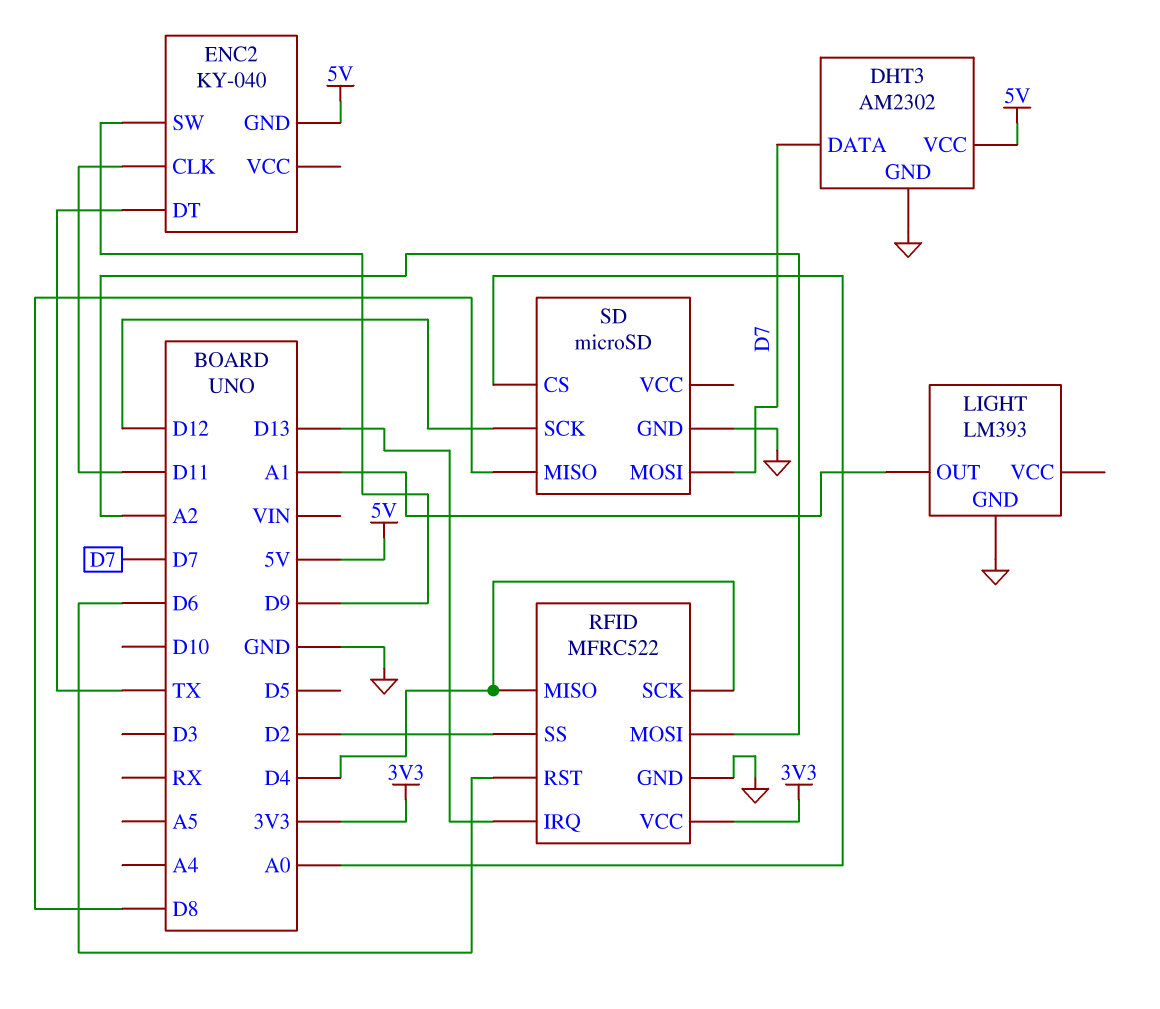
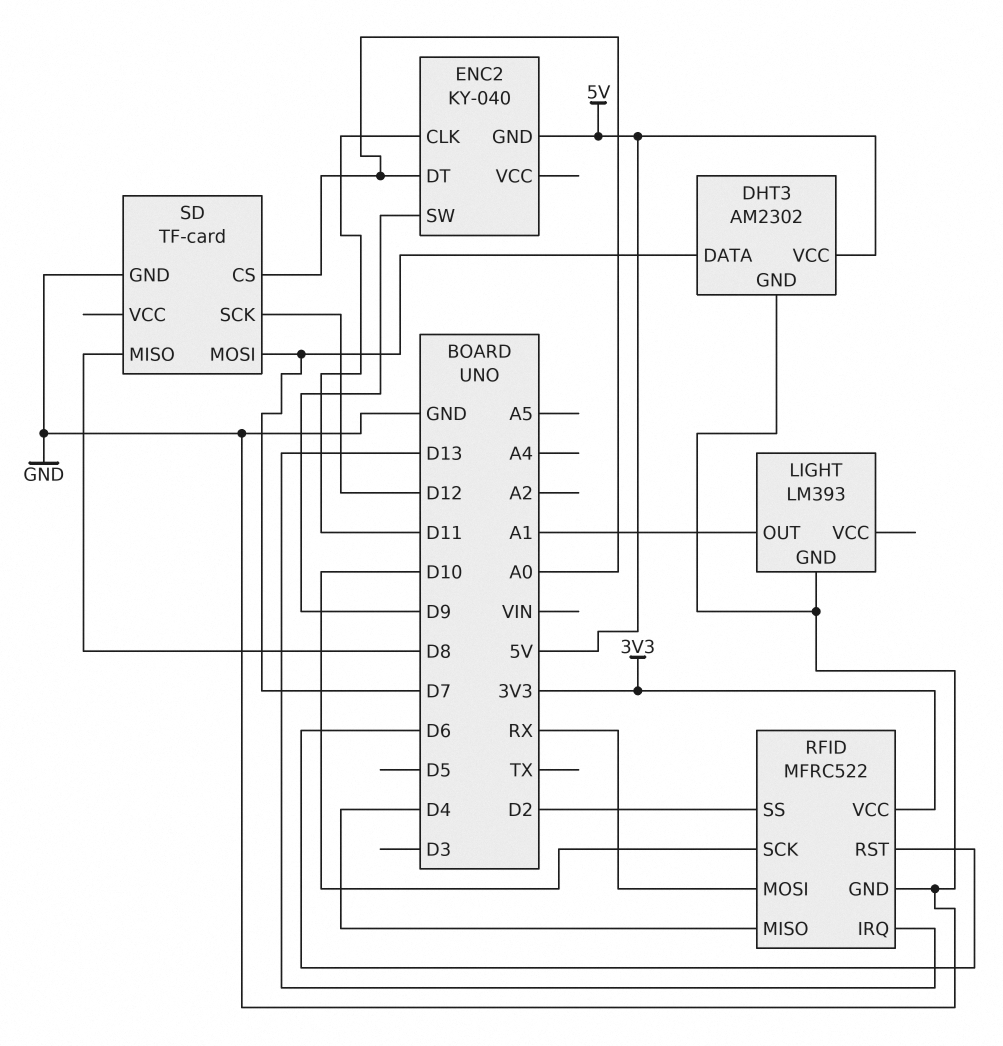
ENC2 pin DT: TX -> A0
RFID pin MOSI: A2 -> RX
RFID pin SCK: D4 -> D10
SD: microSD -> TF-card

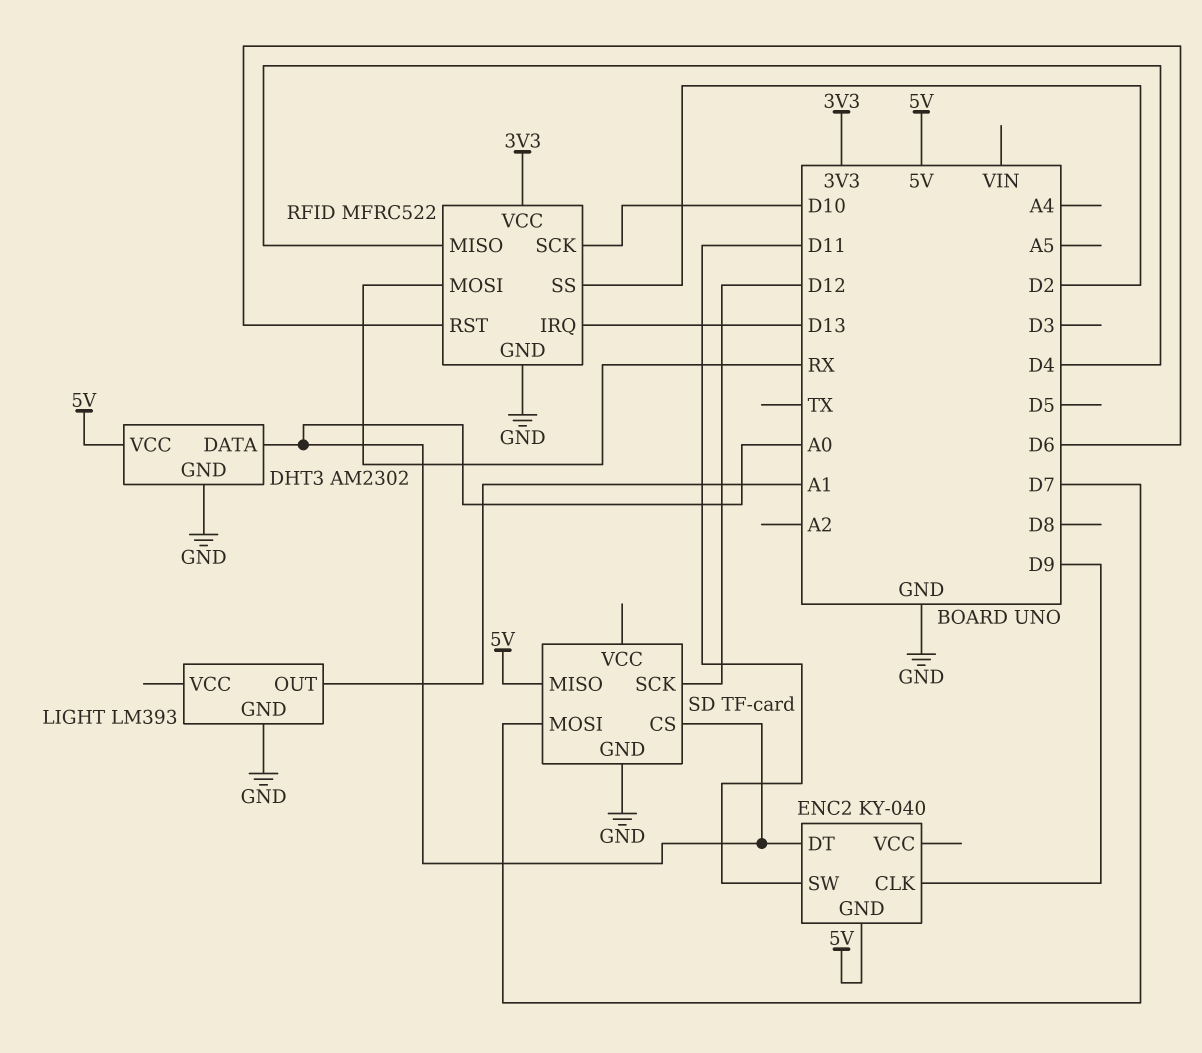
DHT3 pin DATA: D7 -> A0
ENC2 pin CLK: D11 -> D9
ENC2 pin SW: D9 -> D11
SD pin MISO: D8 -> 5V

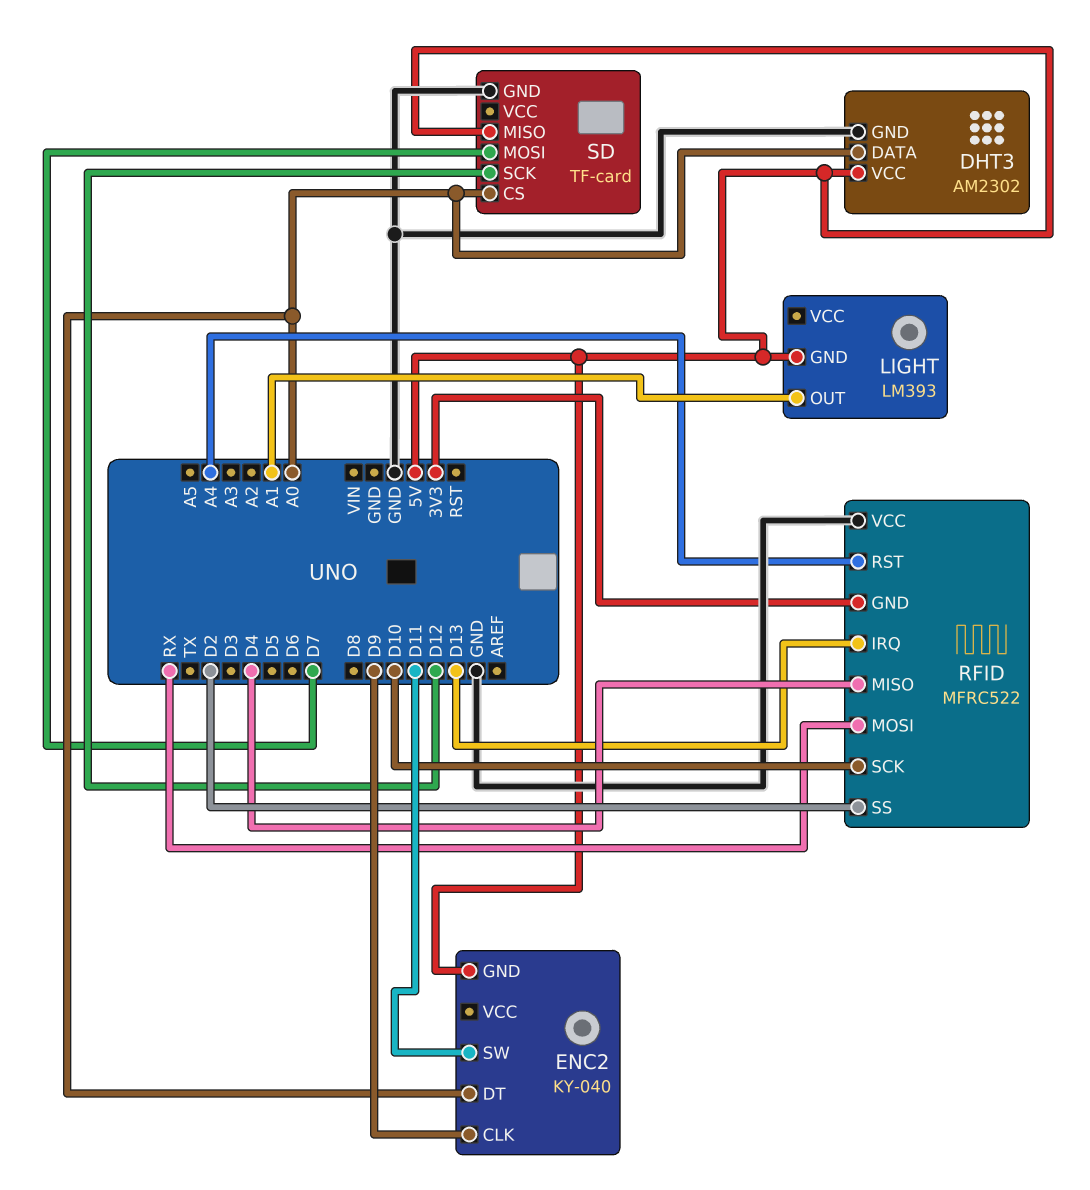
LIGHT pin GND: GND -> 5V
RFID pin GND: GND -> 3V3
RFID pin RST: D6 -> A4
RFID pin VCC: 3V3 -> GND

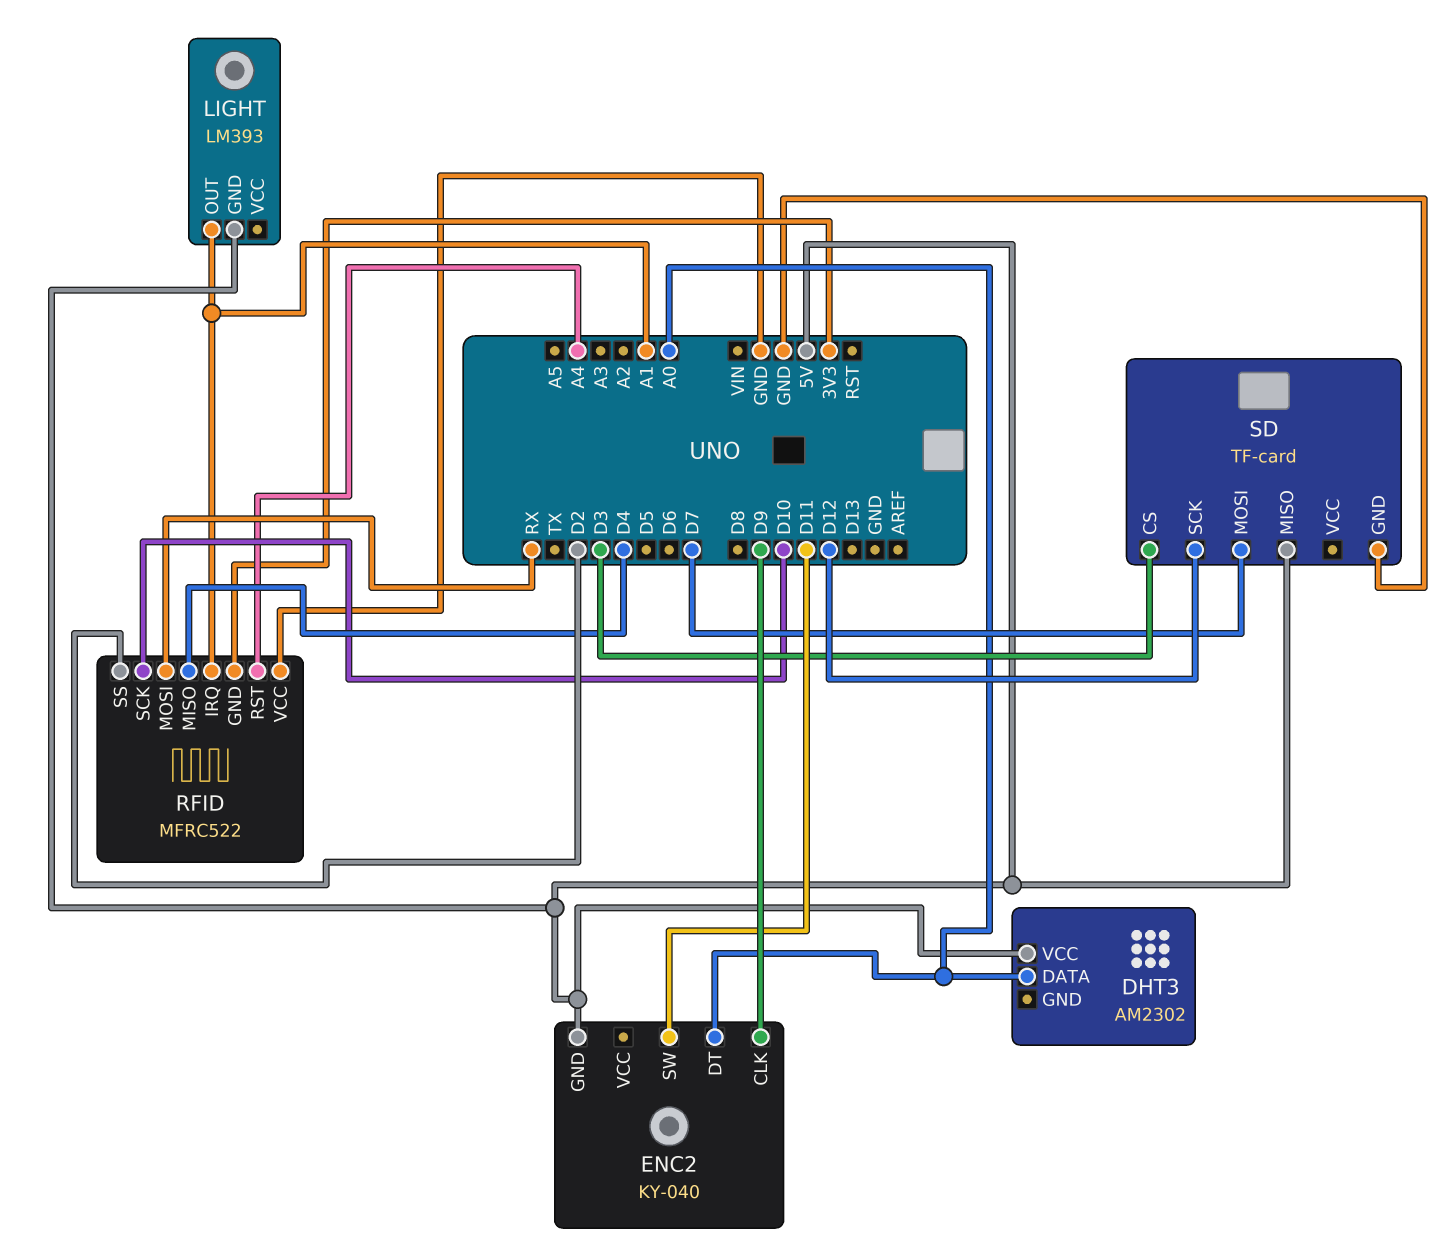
DHT3 pin GND: GND -> none
RFID pin IRQ: D13 -> A1
SD pin CS: A0 -> D3

